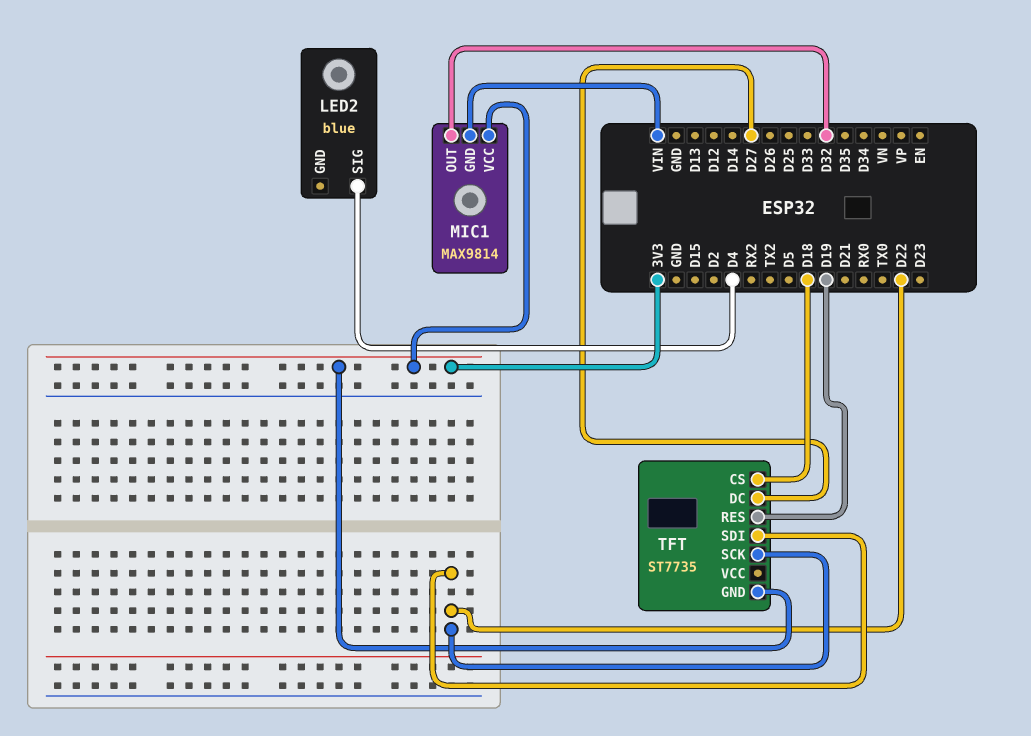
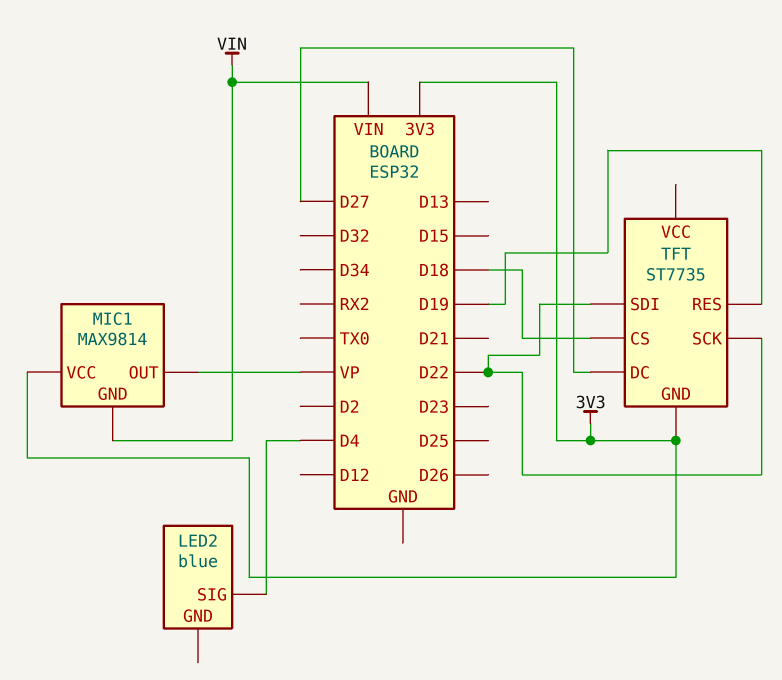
MIC1 pin OUT: D32 -> VP

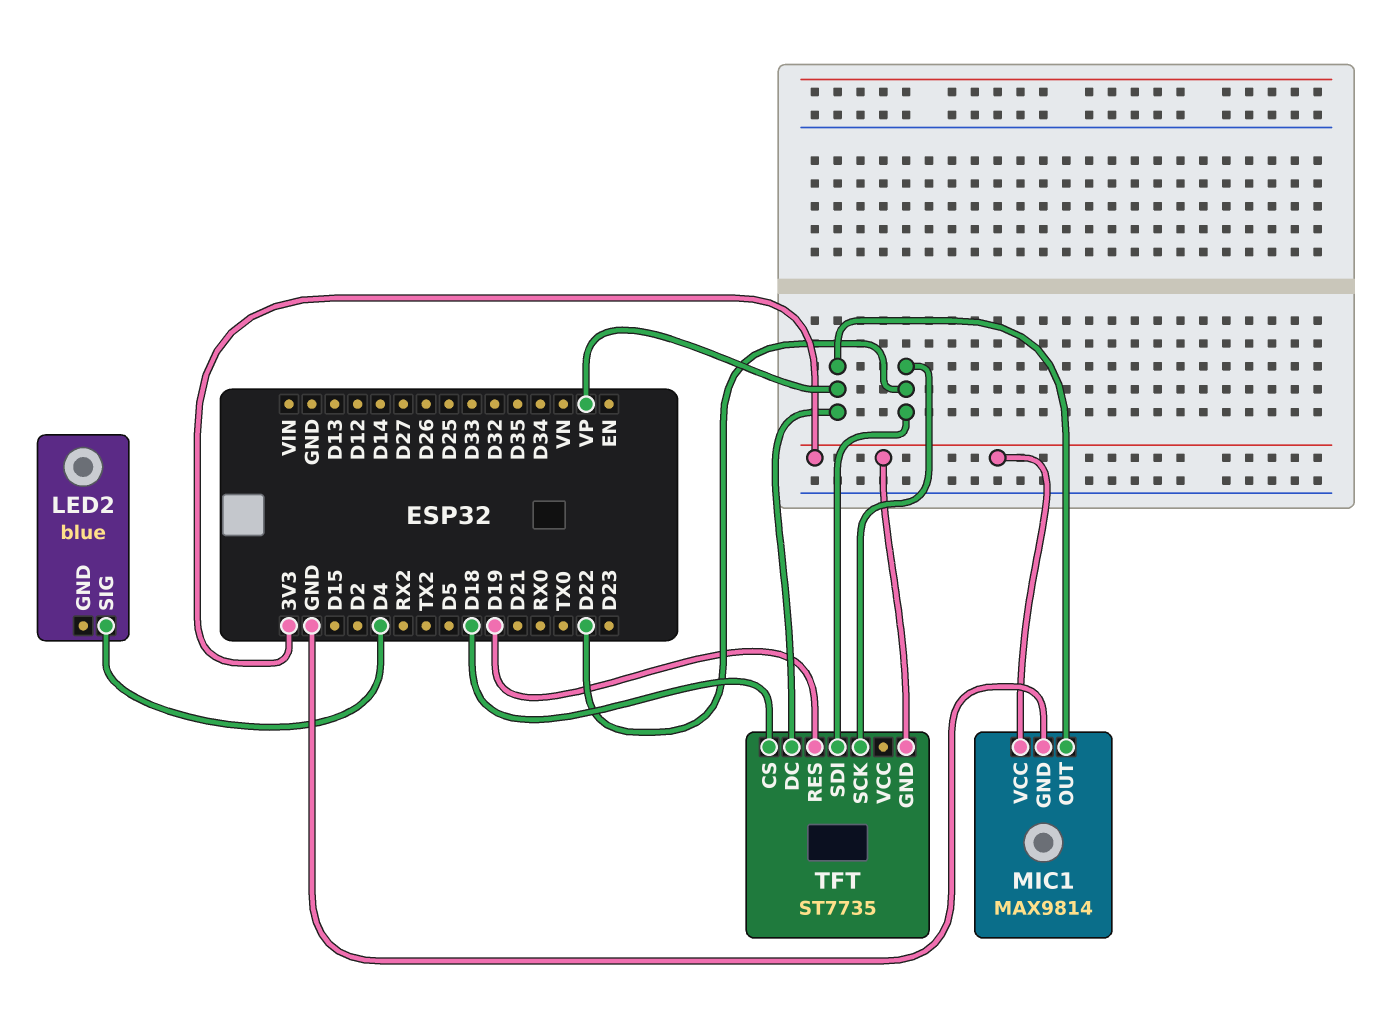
MIC1 pin GND: VIN -> GND
TFT pin DC: D27 -> VP

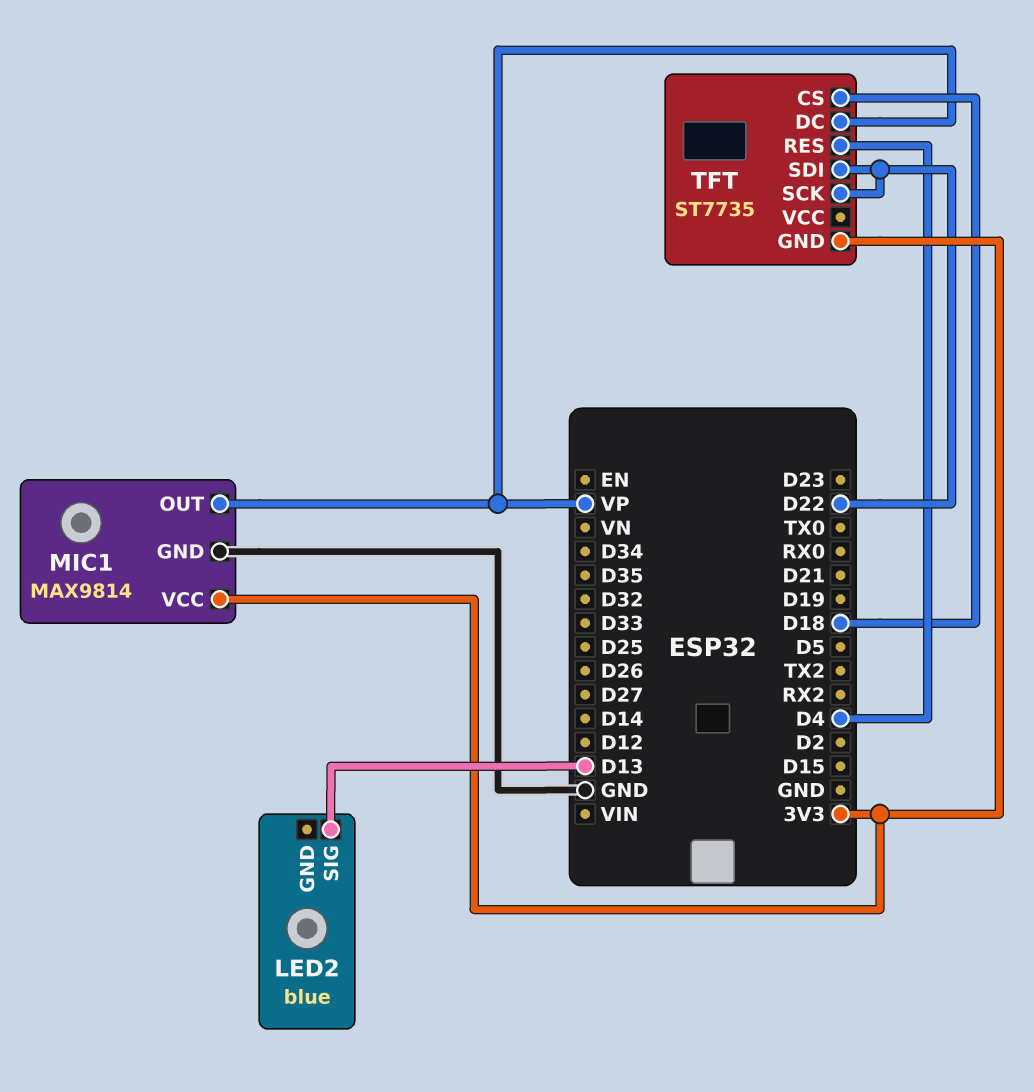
LED2 pin SIG: D4 -> D13
TFT pin RES: D19 -> D4

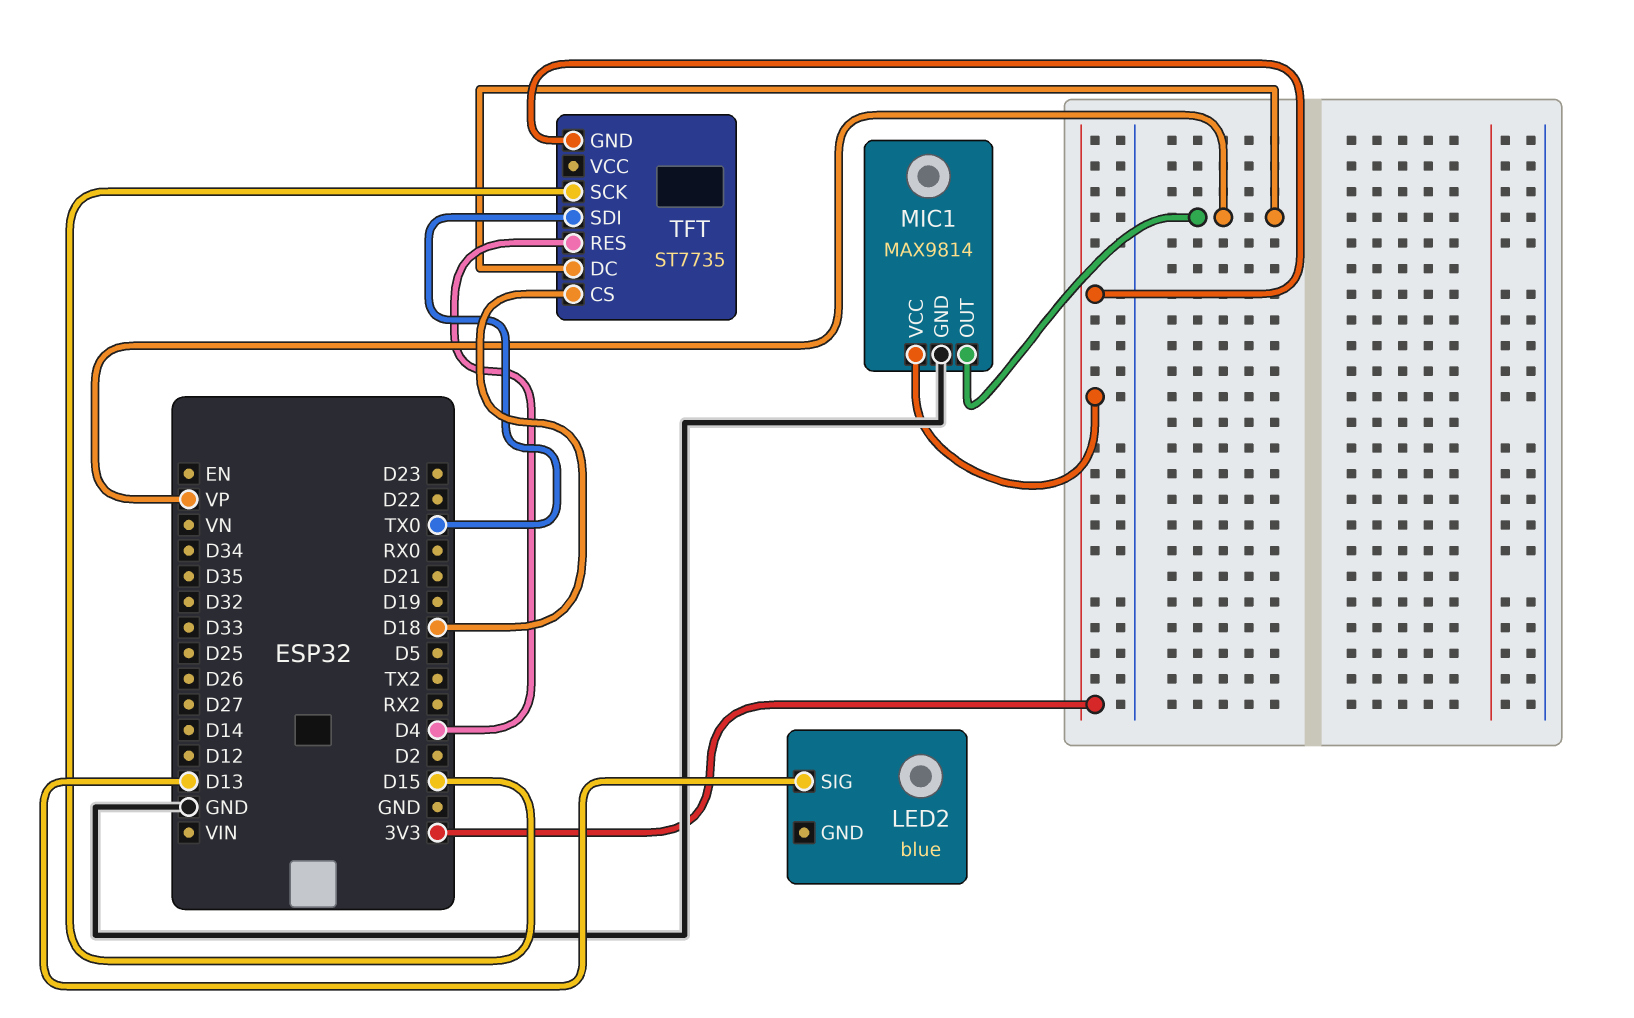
TFT pin SCK: D22 -> D15
TFT pin SDI: D22 -> TX0

